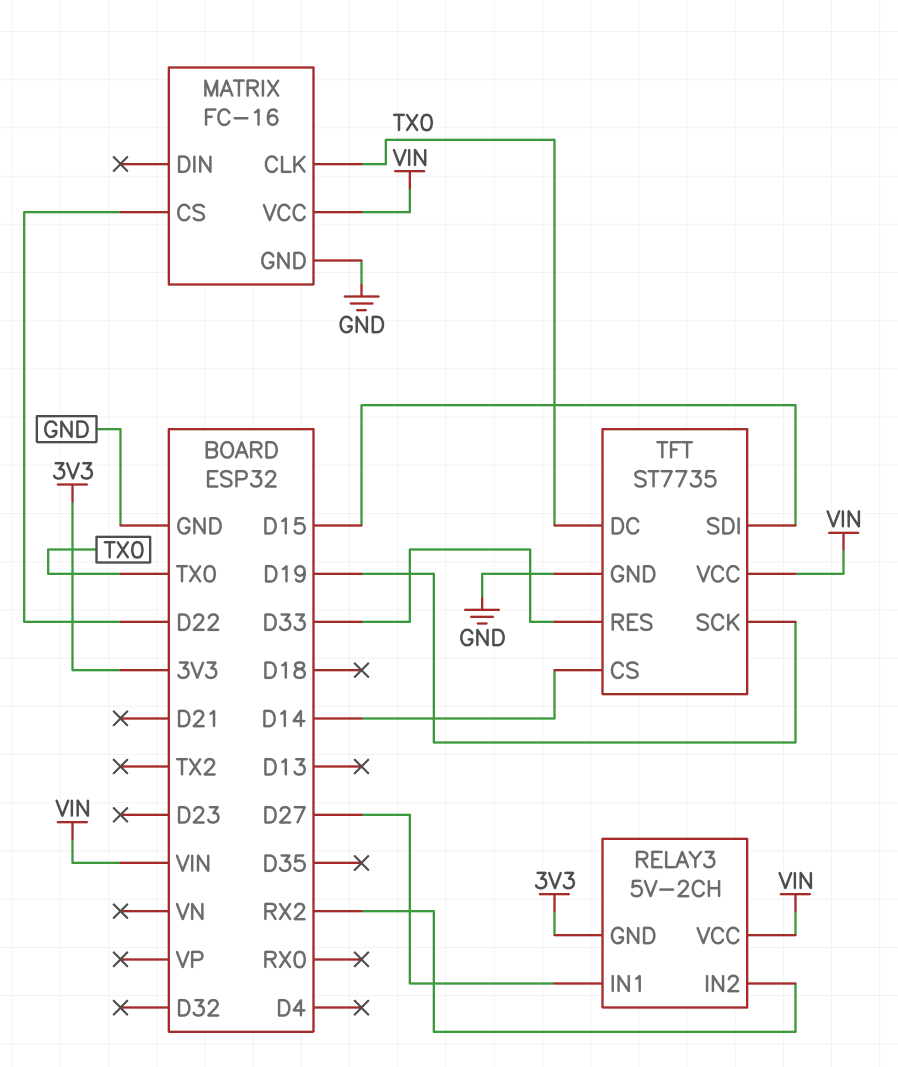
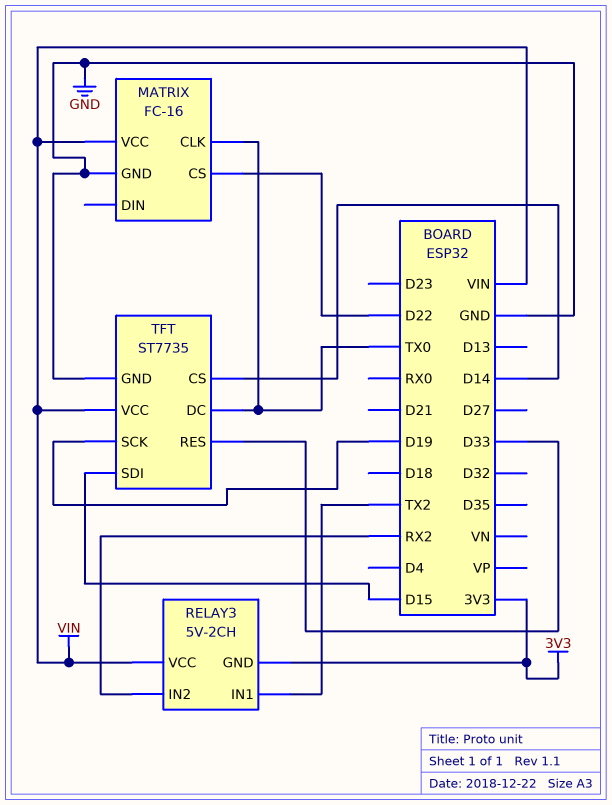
RELAY3 pin IN1: D27 -> TX2

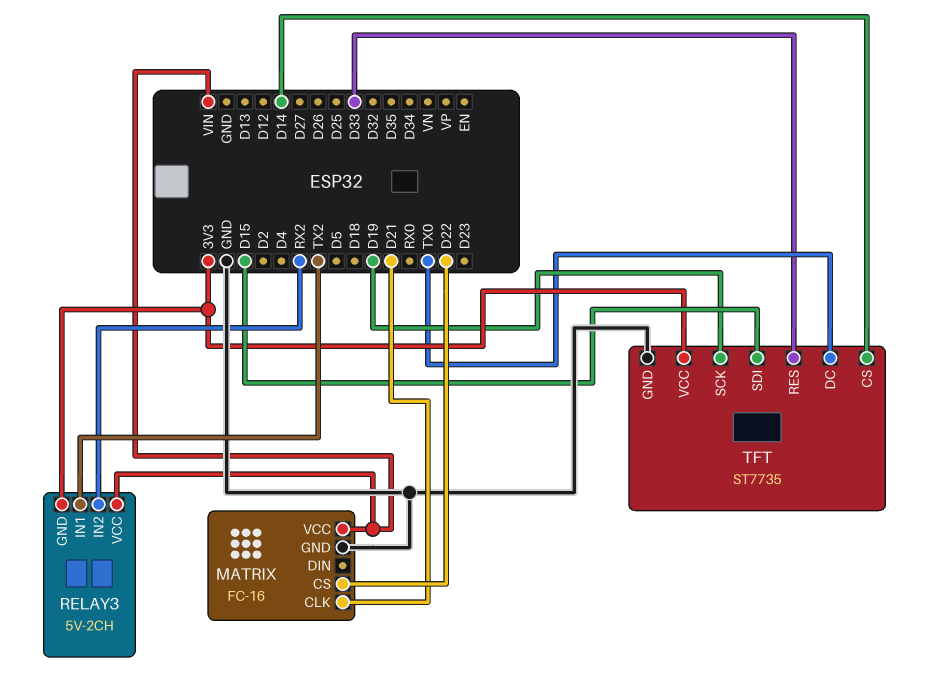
MATRIX pin CLK: TX0 -> D21
TFT pin VCC: VIN -> 3V3

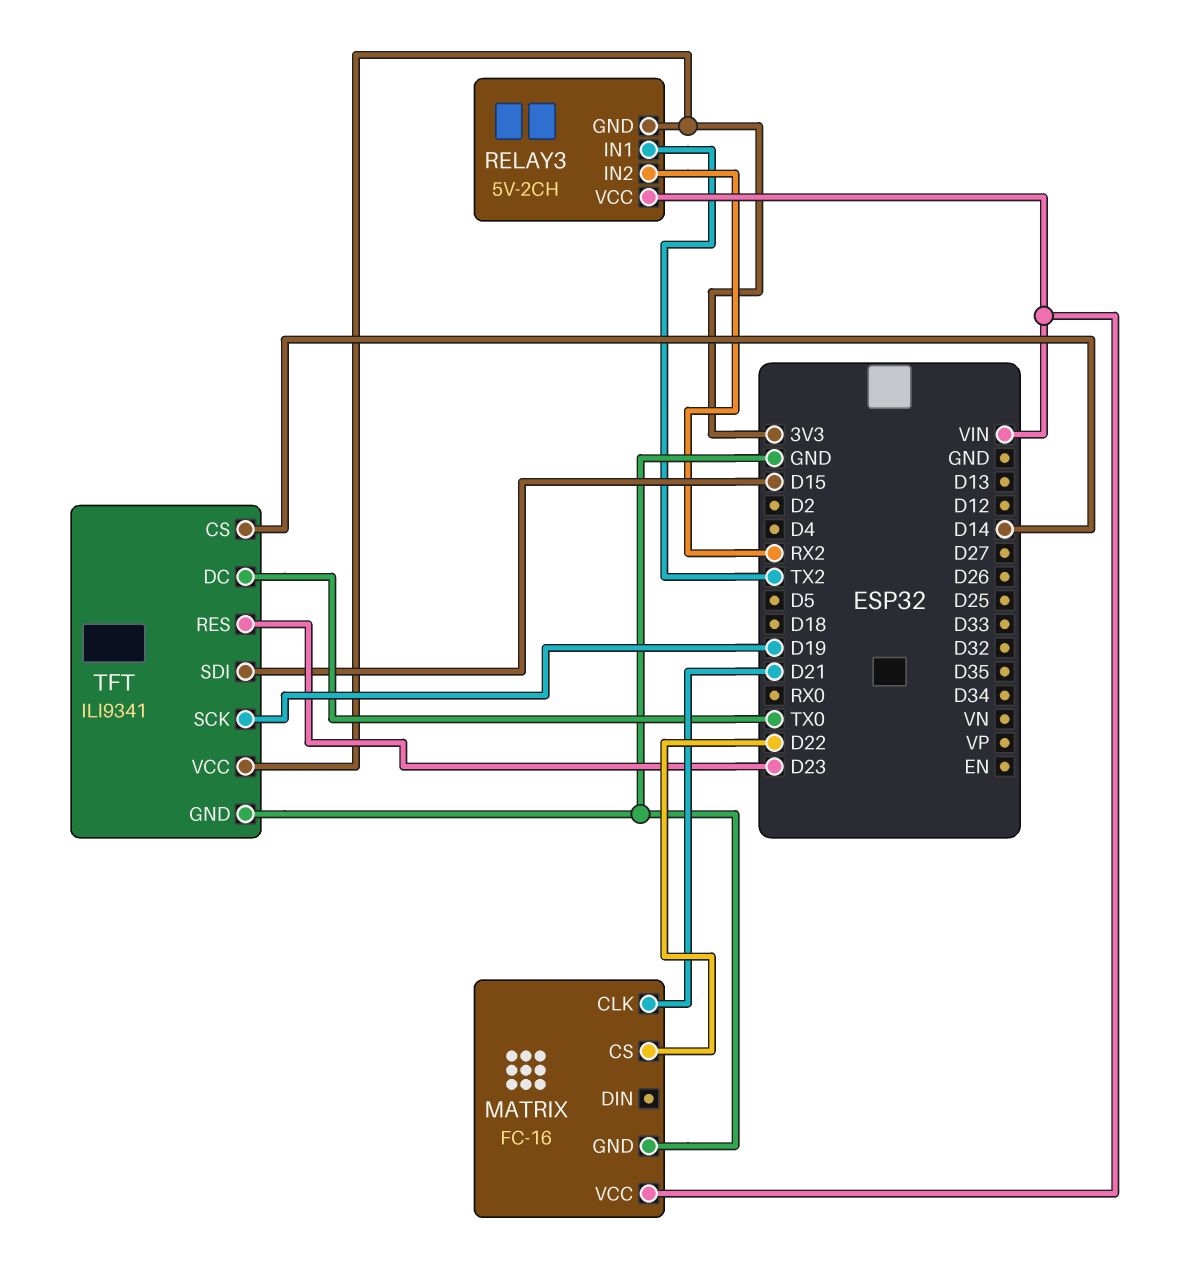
TFT: ST7735 -> ILI9341
TFT pin RES: D33 -> D23

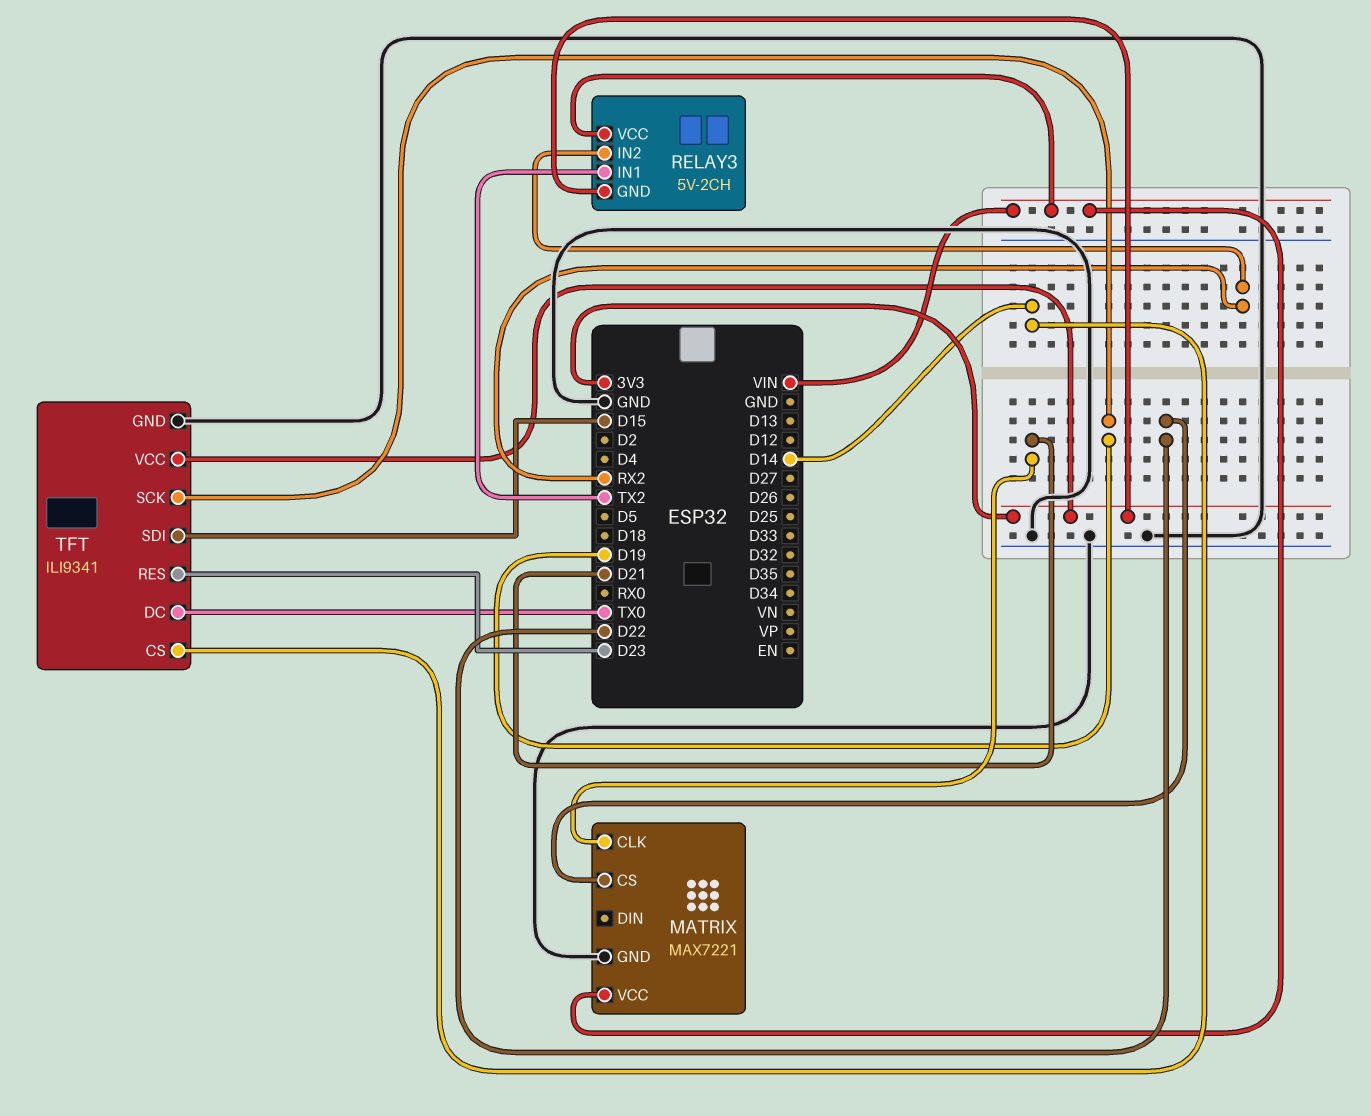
MATRIX: FC-16 -> MAX7221

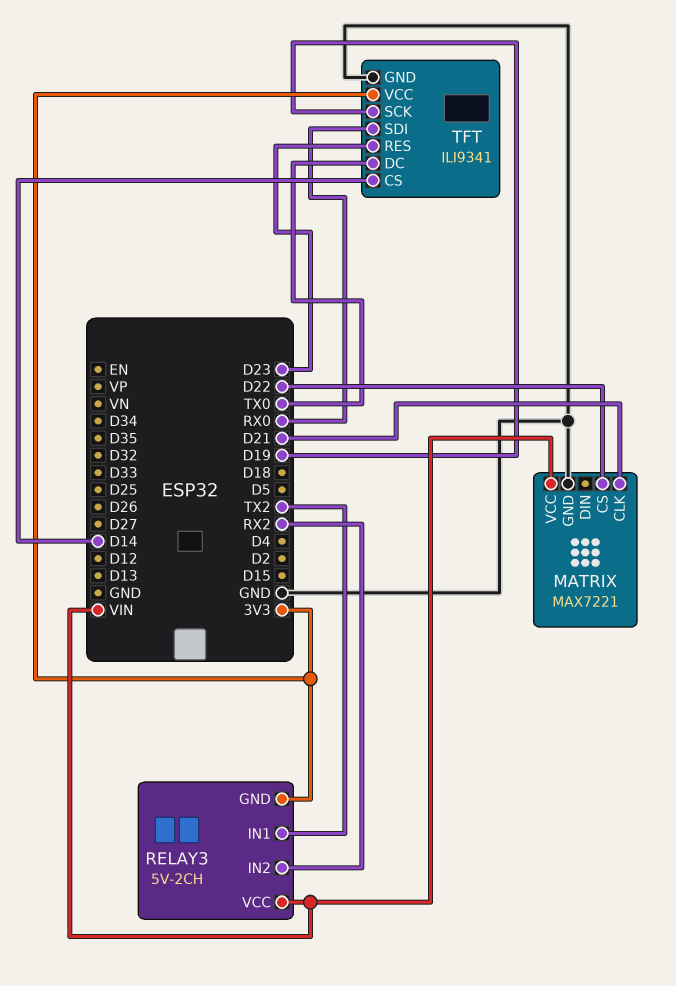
TFT pin SDI: D15 -> RX0

